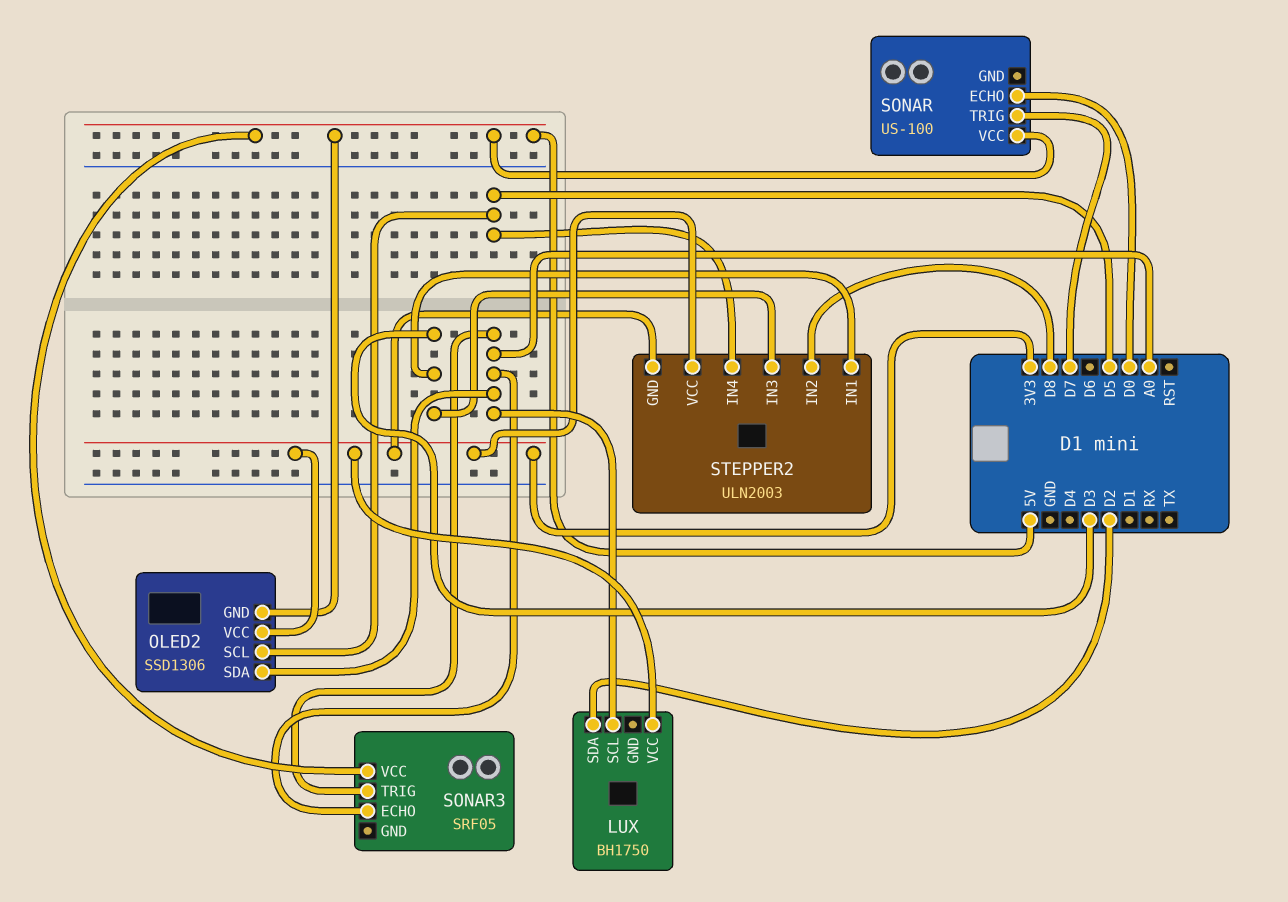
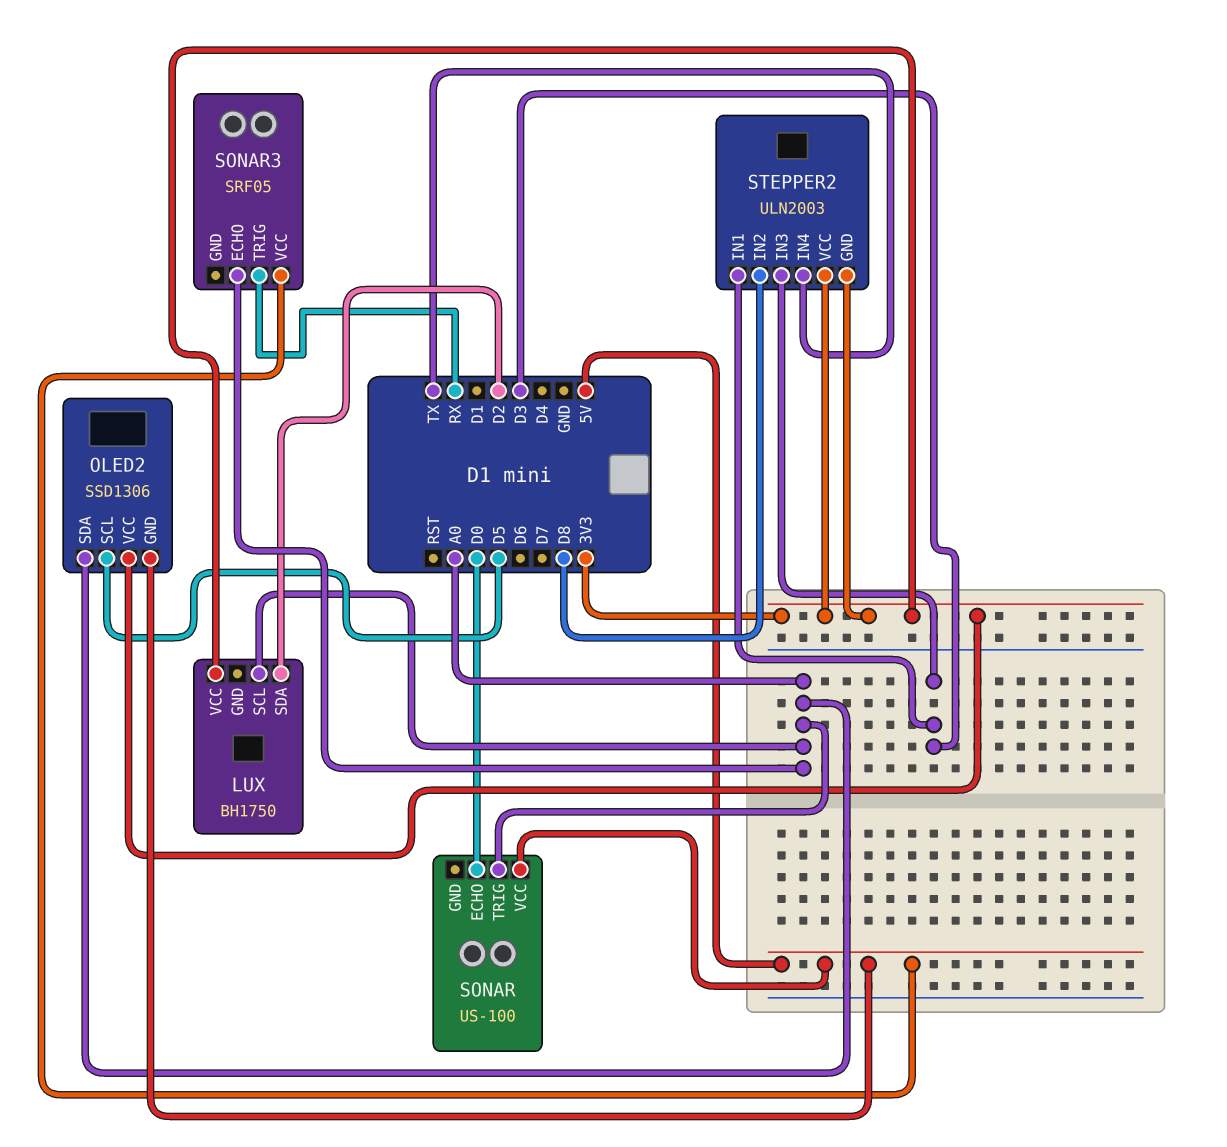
SONAR pin TRIG: D7 -> A0
SONAR3 pin TRIG: A0 -> RX
STEPPER2 pin IN4: D5 -> TX

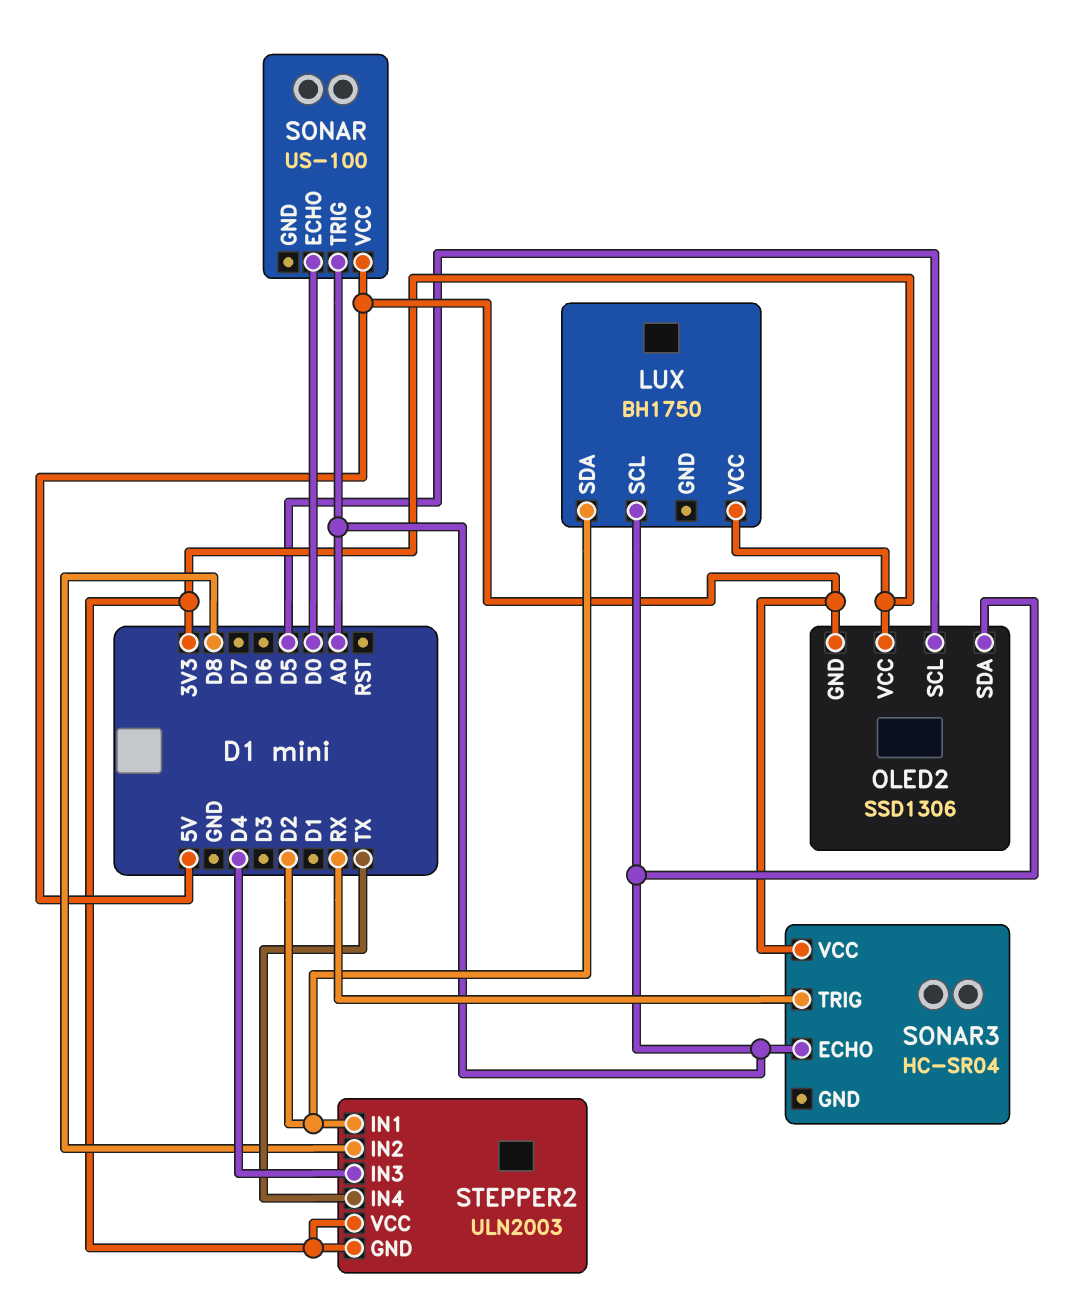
SONAR3: SRF05 -> HC-SR04
STEPPER2 pin IN1: D3 -> D2
STEPPER2 pin IN3: D3 -> D4

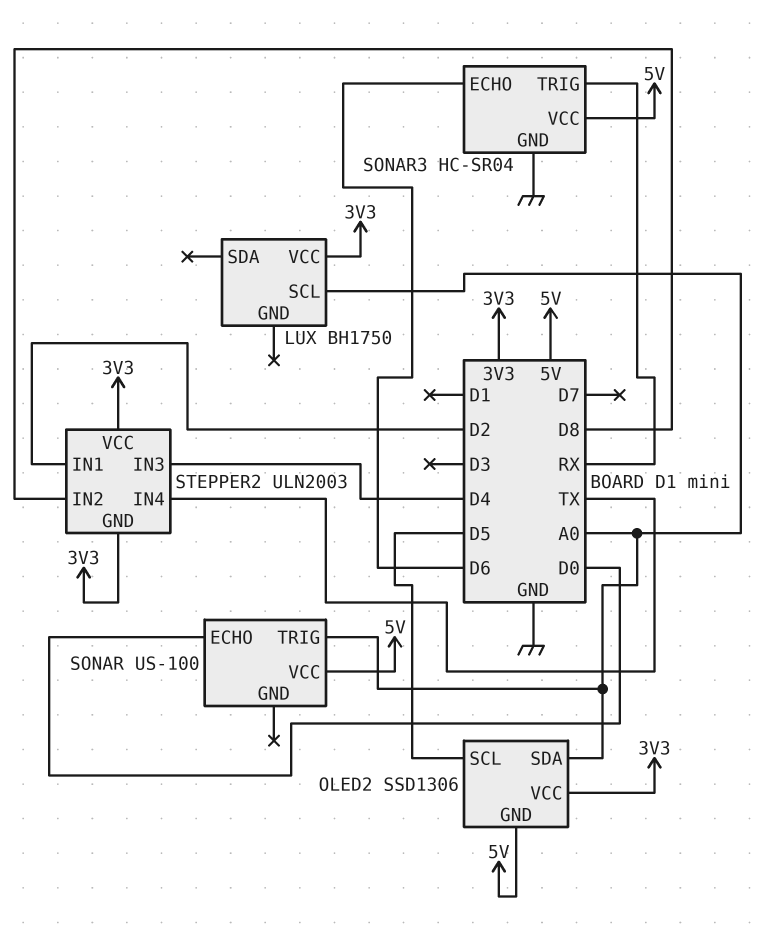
LUX pin SDA: D2 -> none
SONAR3 pin ECHO: A0 -> D6
SONAR3 pin GND: none -> GND

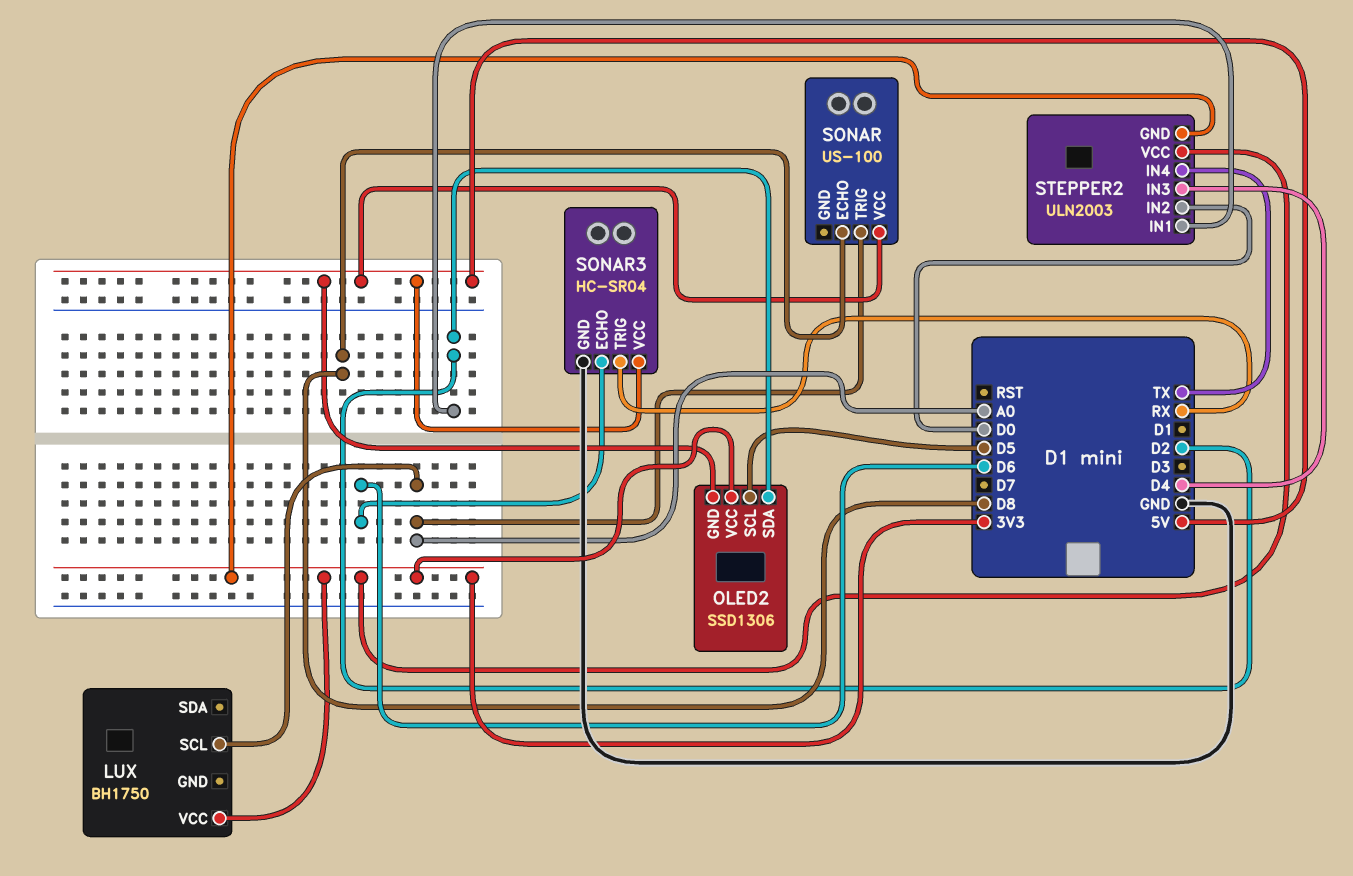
OLED2 pin SDA: A0 -> D2
SONAR pin ECHO: D0 -> D8
STEPPER2 pin IN2: D8 -> D0

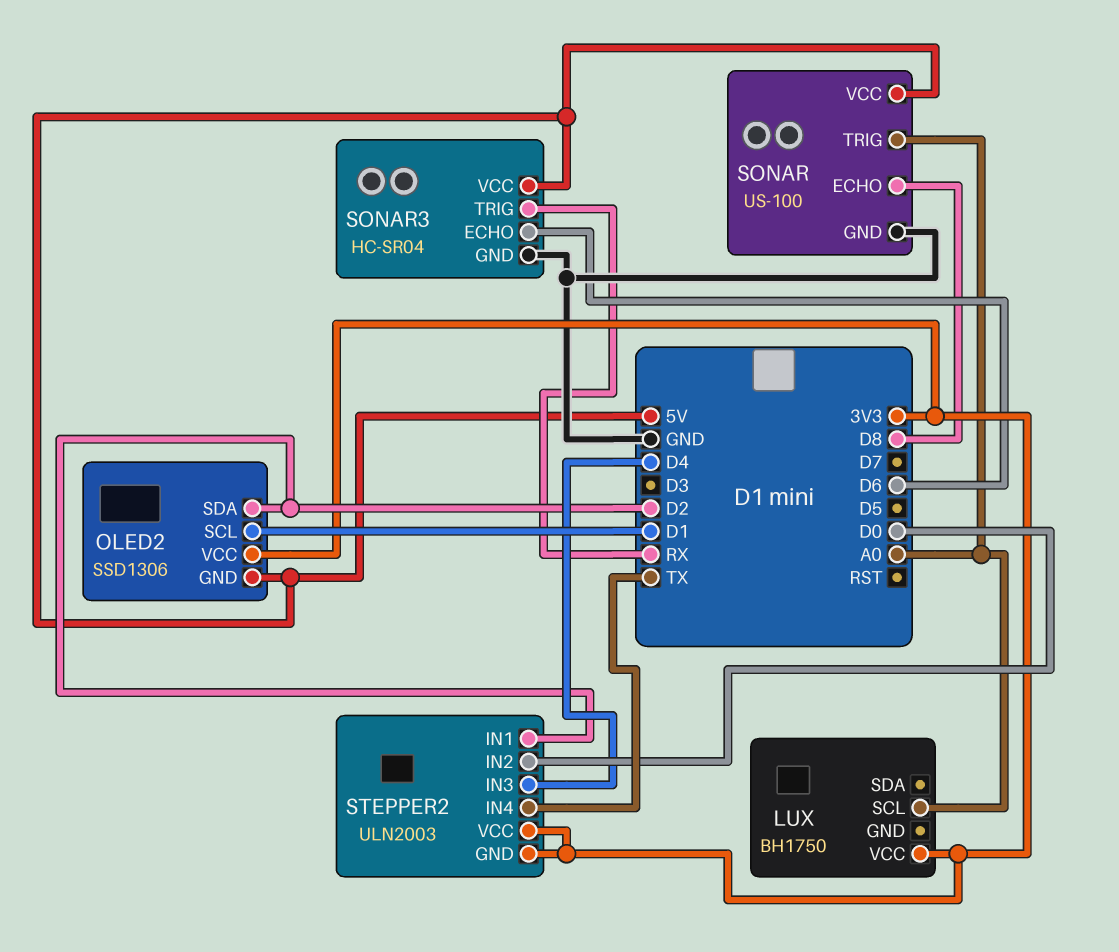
OLED2 pin SCL: D5 -> D1
SONAR pin GND: none -> GND

